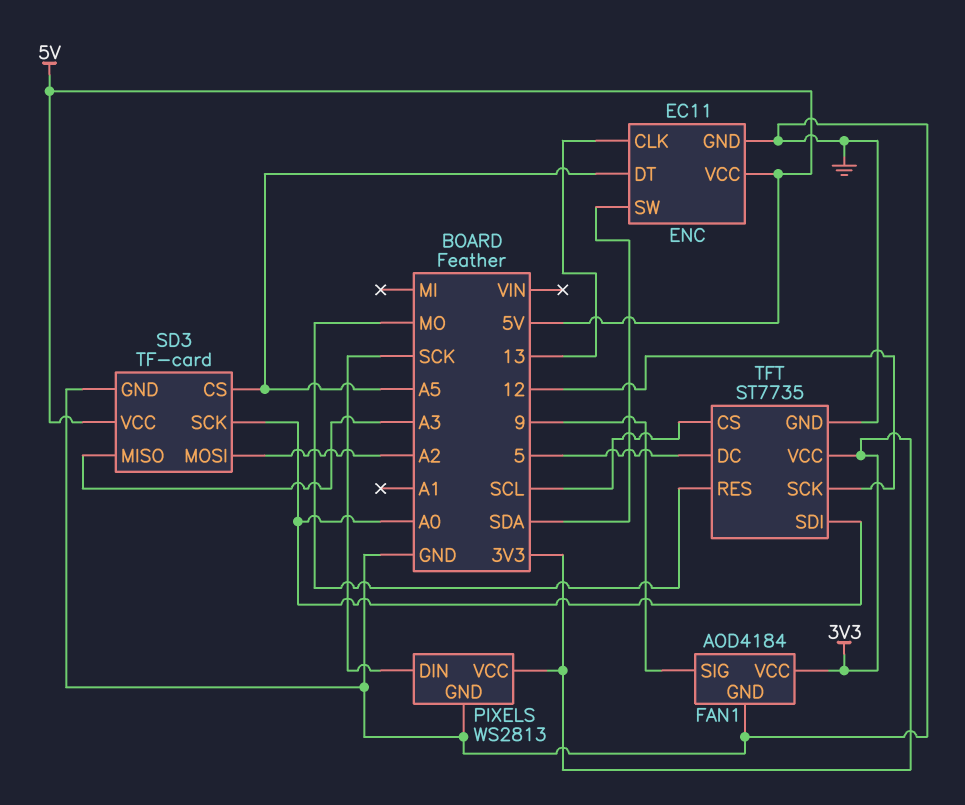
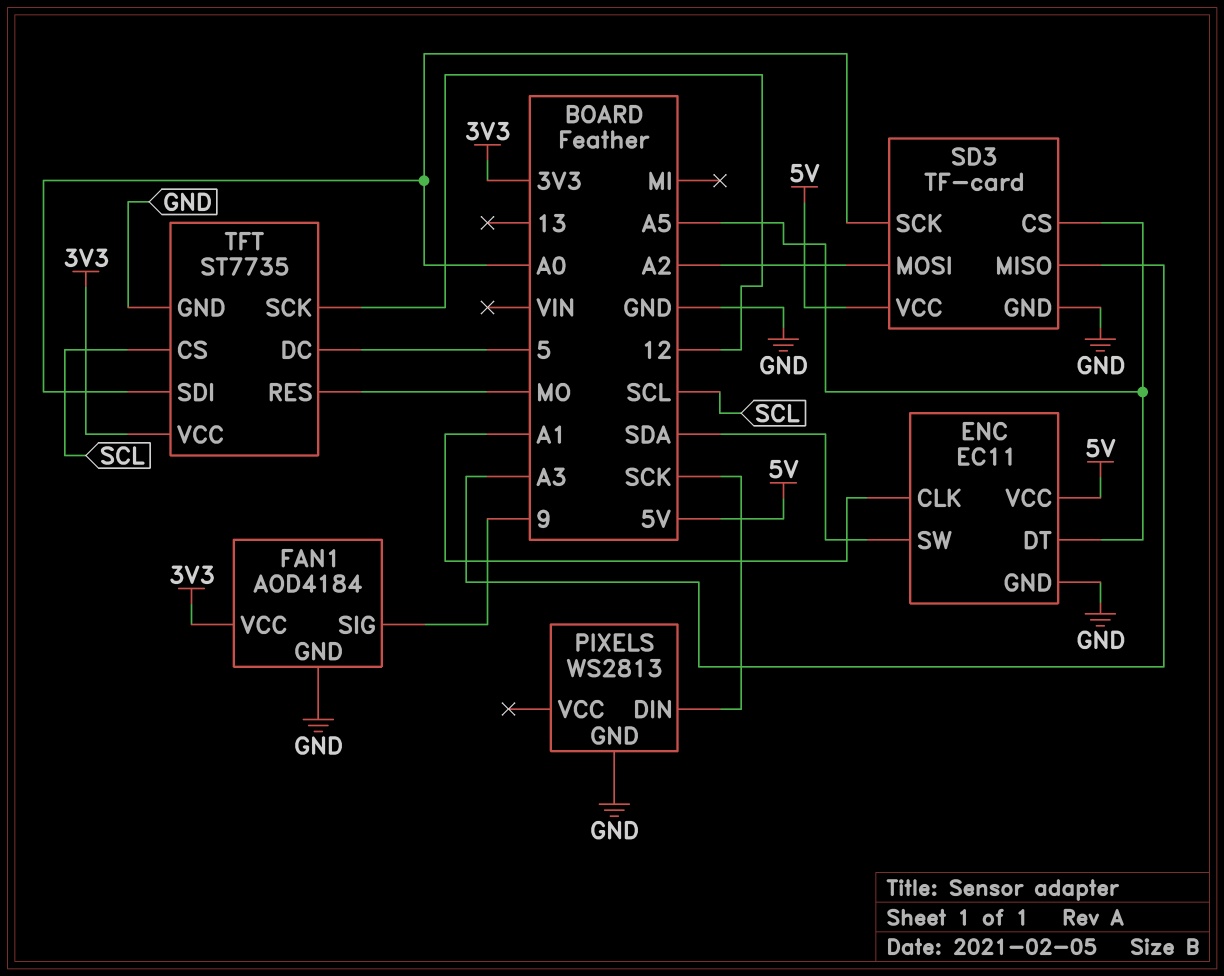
ENC pin CLK: 13 -> A1
PIXELS pin VCC: 3V3 -> none

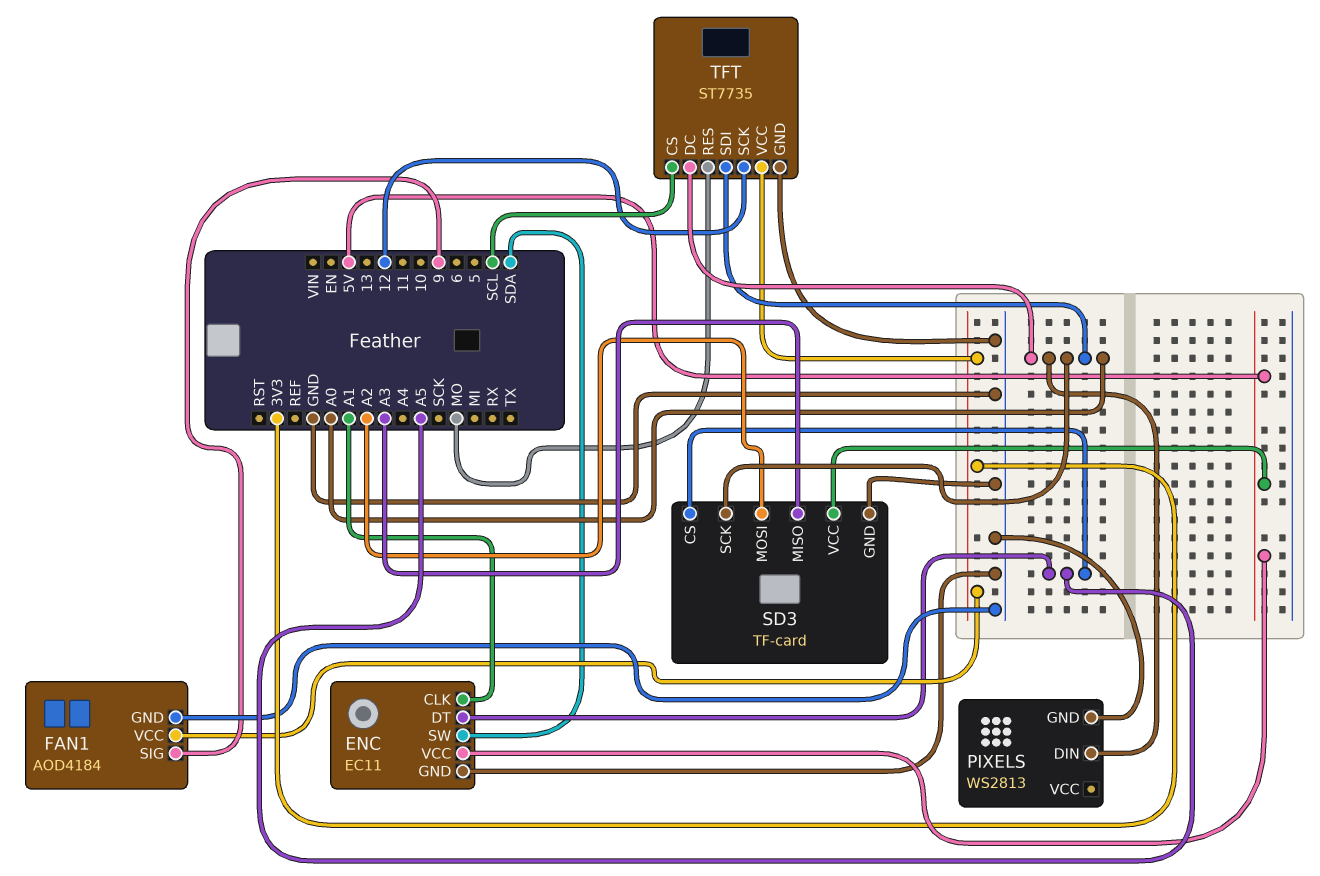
PIXELS pin DIN: SCK -> A0
TFT pin DC: 5 -> A0

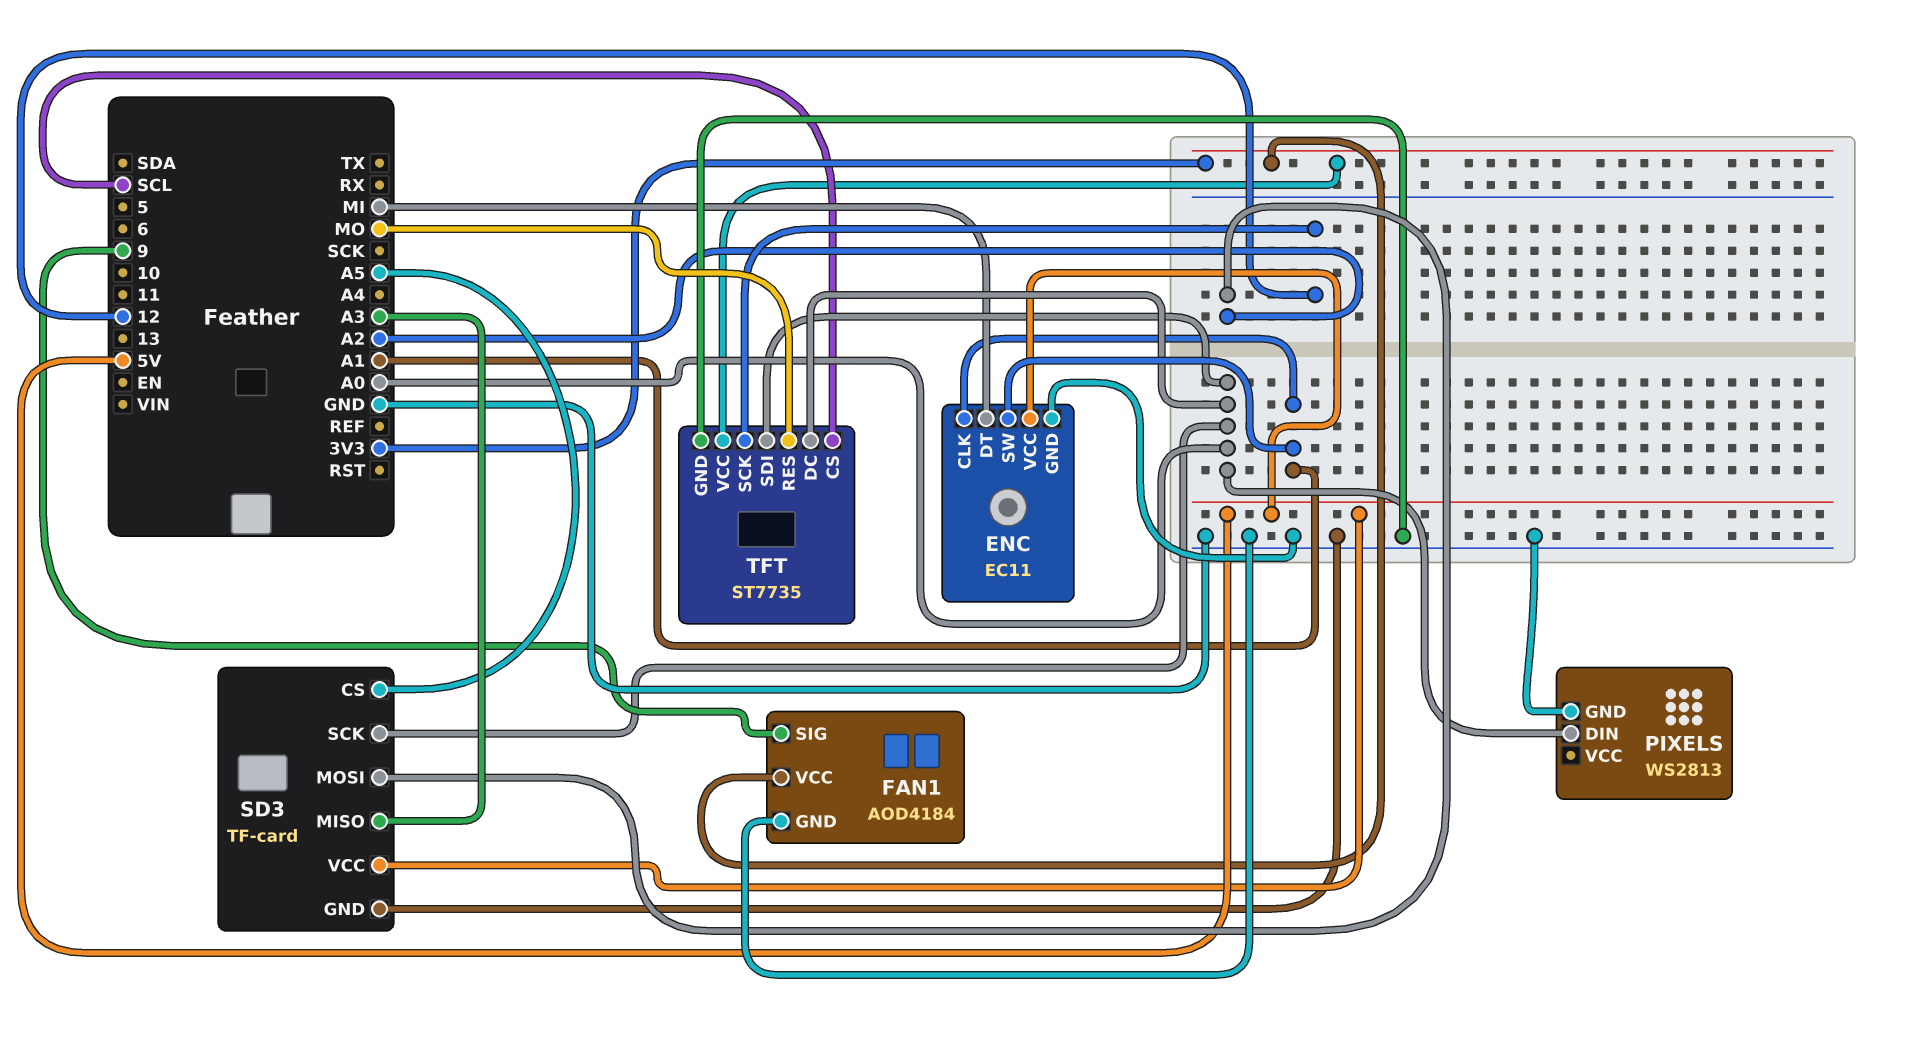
ENC pin DT: A5 -> MI
ENC pin SW: SDA -> A1

